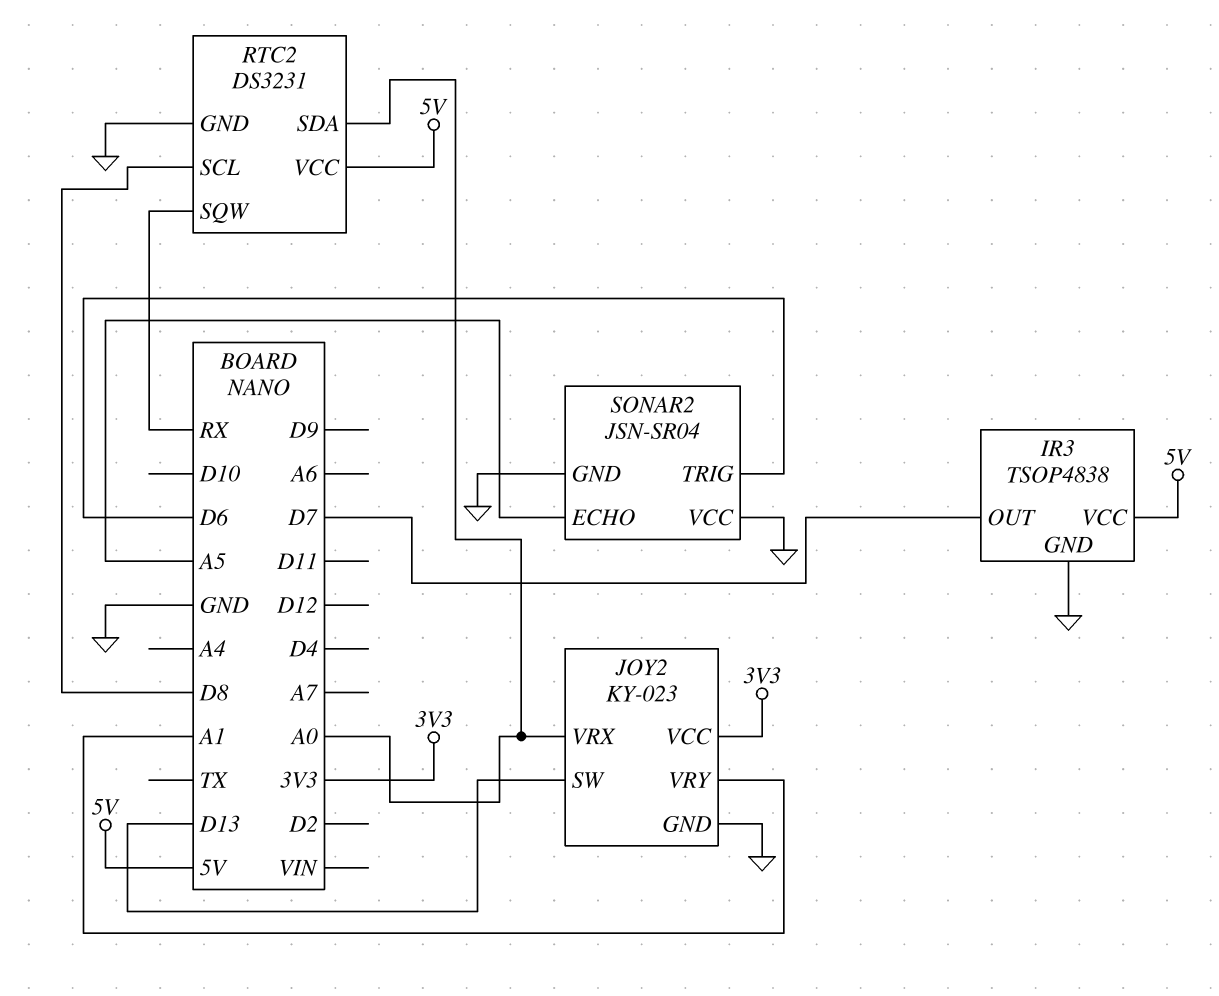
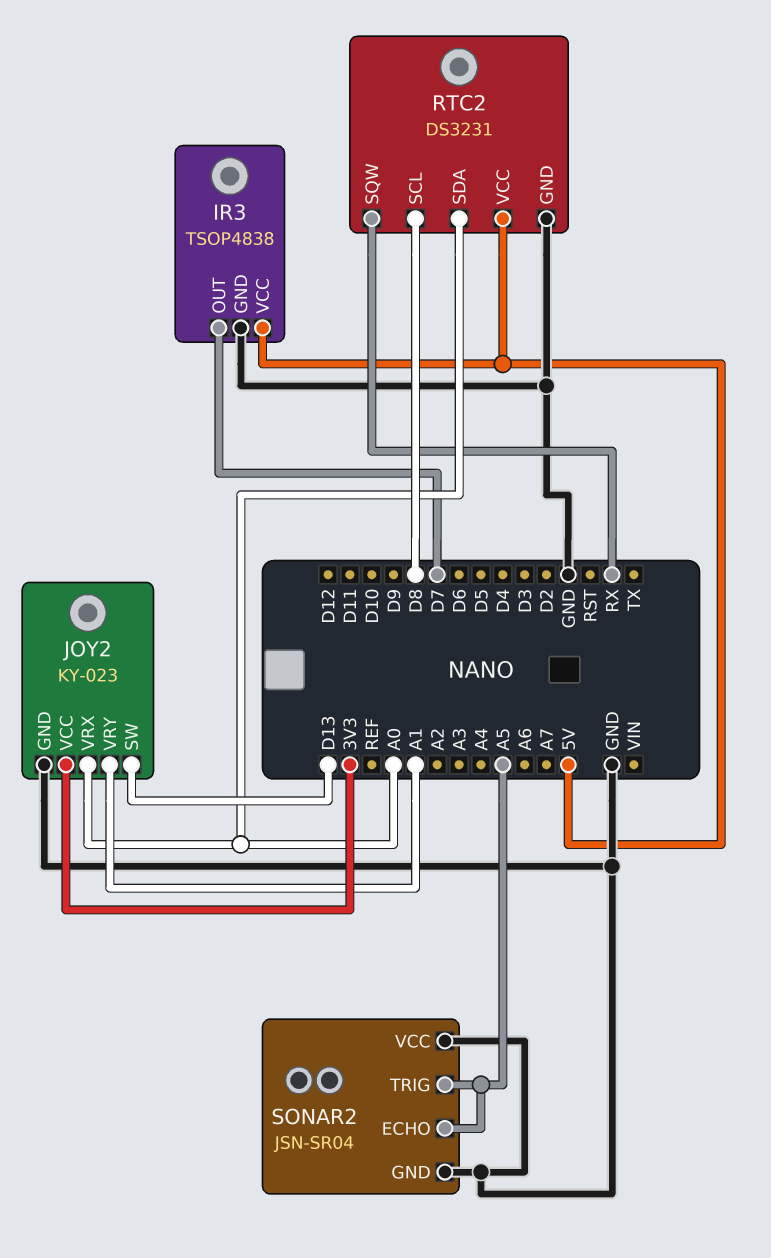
SONAR2 pin TRIG: D6 -> A5

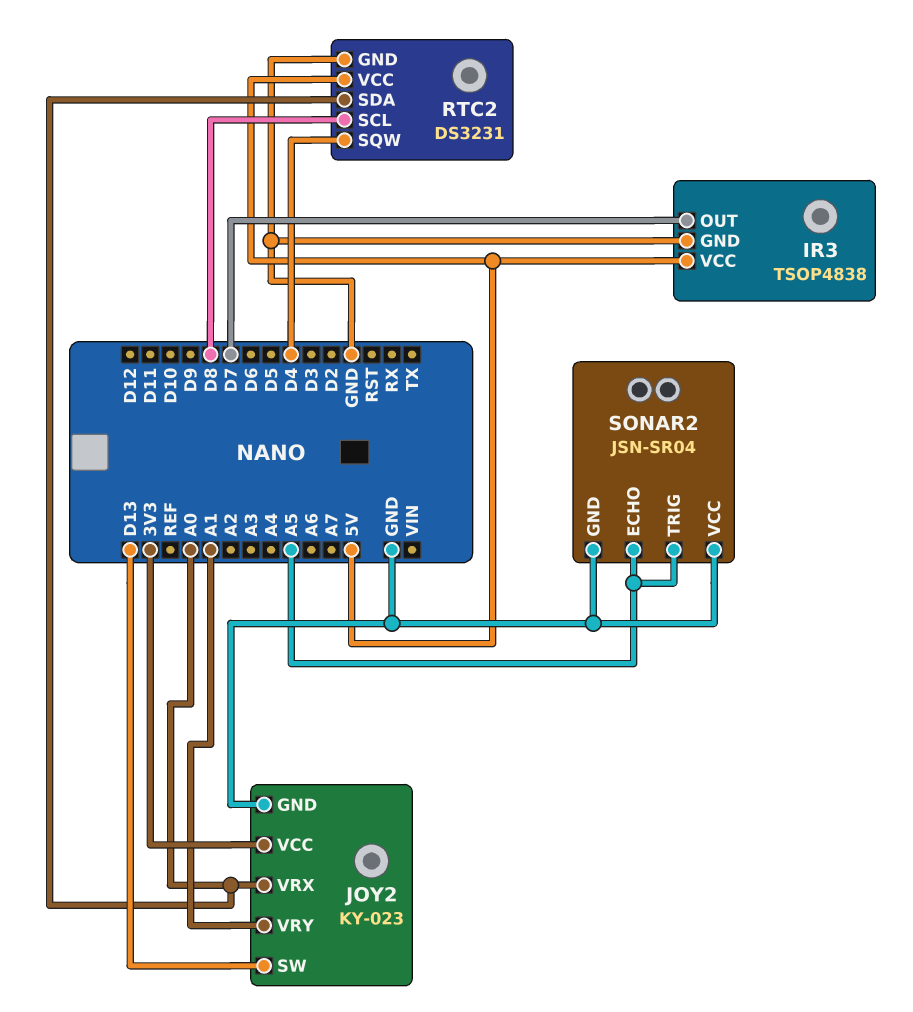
RTC2 pin SQW: RX -> D4

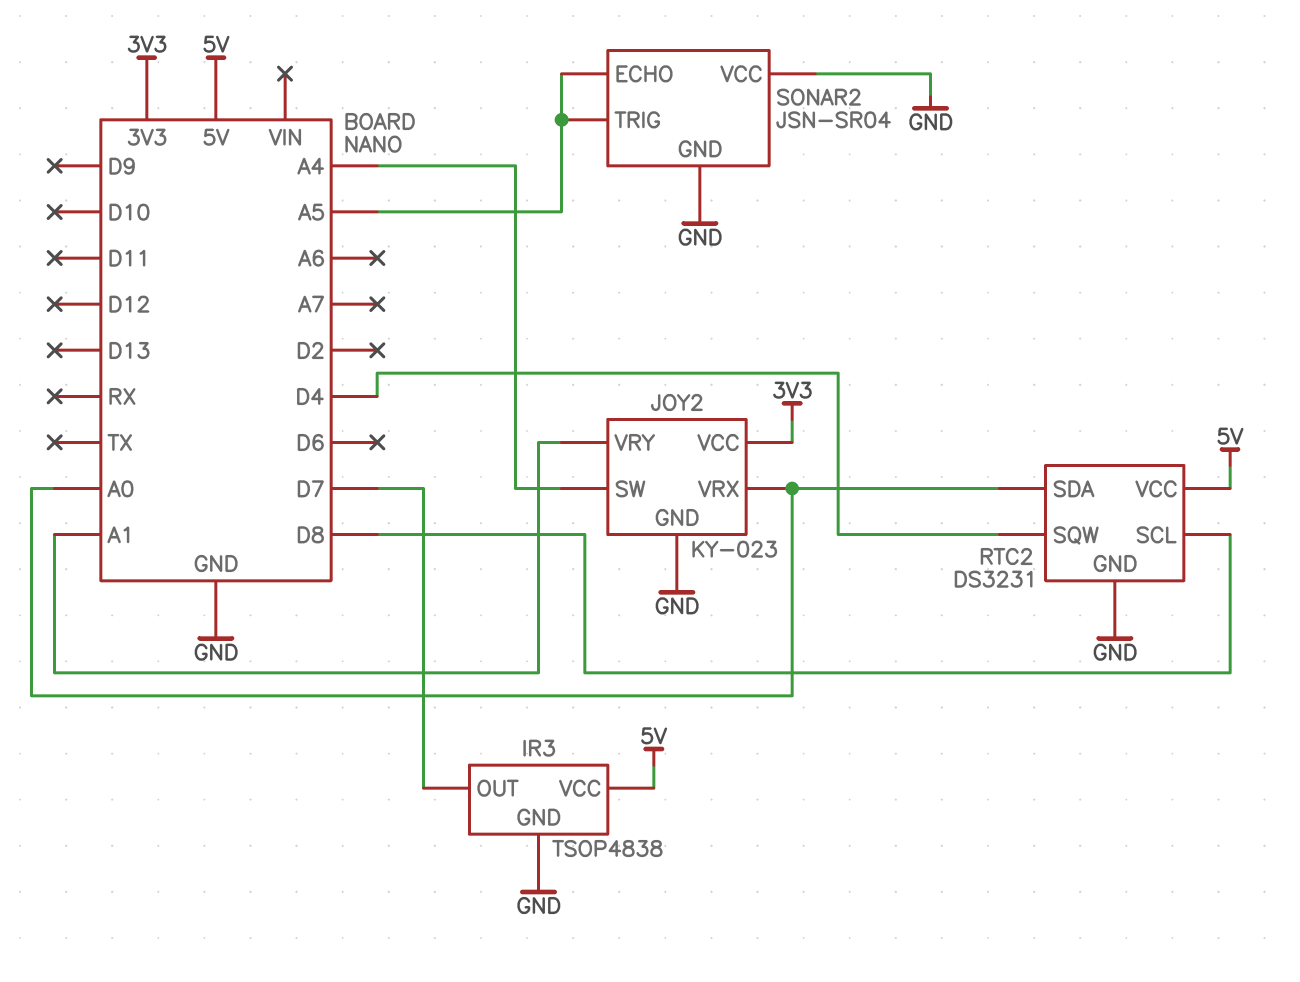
JOY2 pin SW: D13 -> A4

